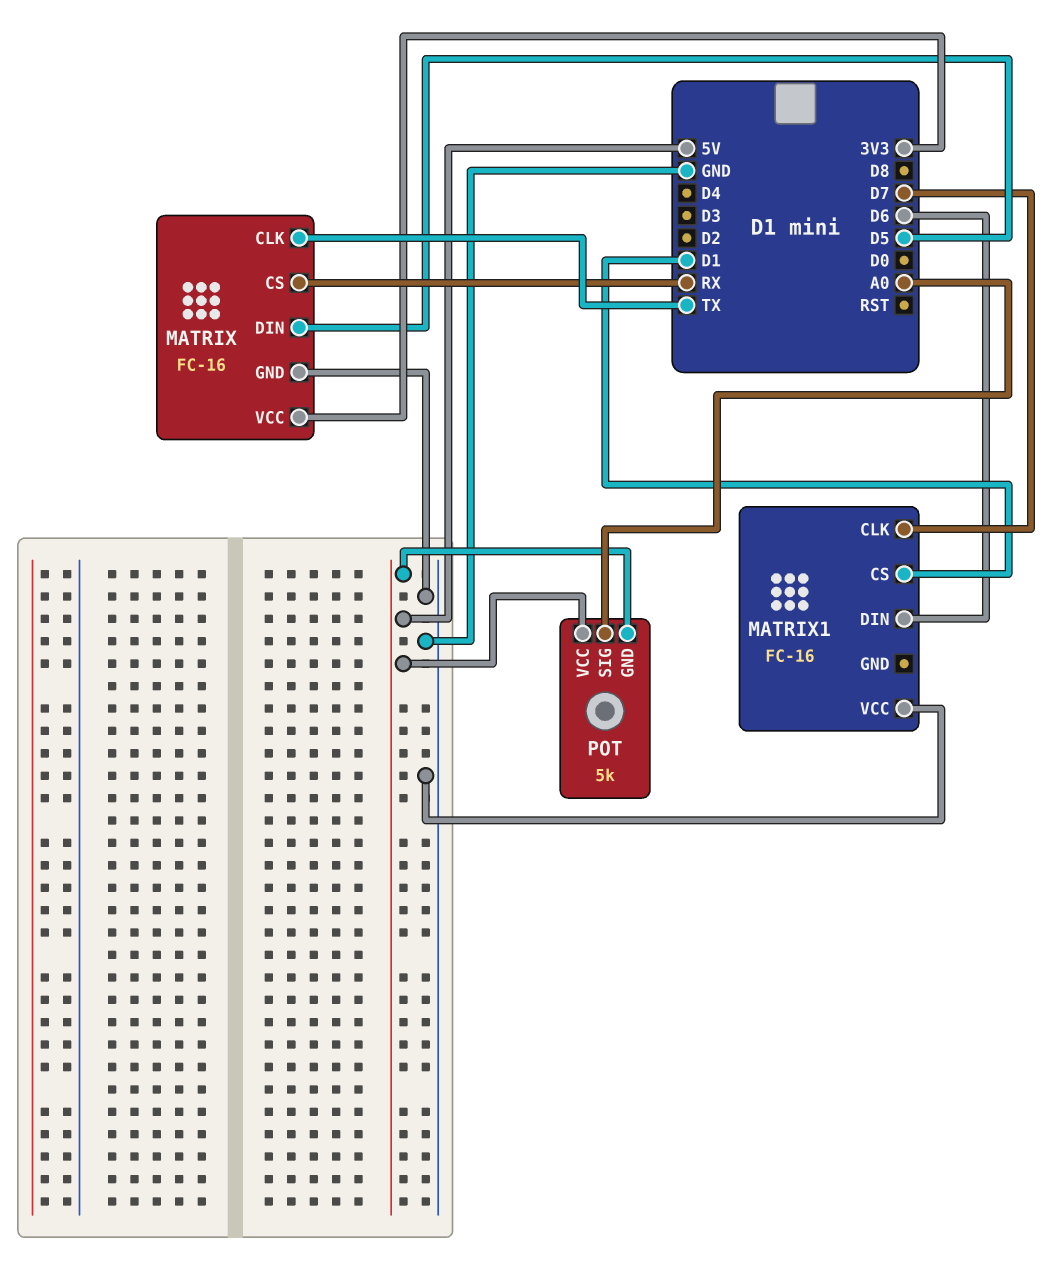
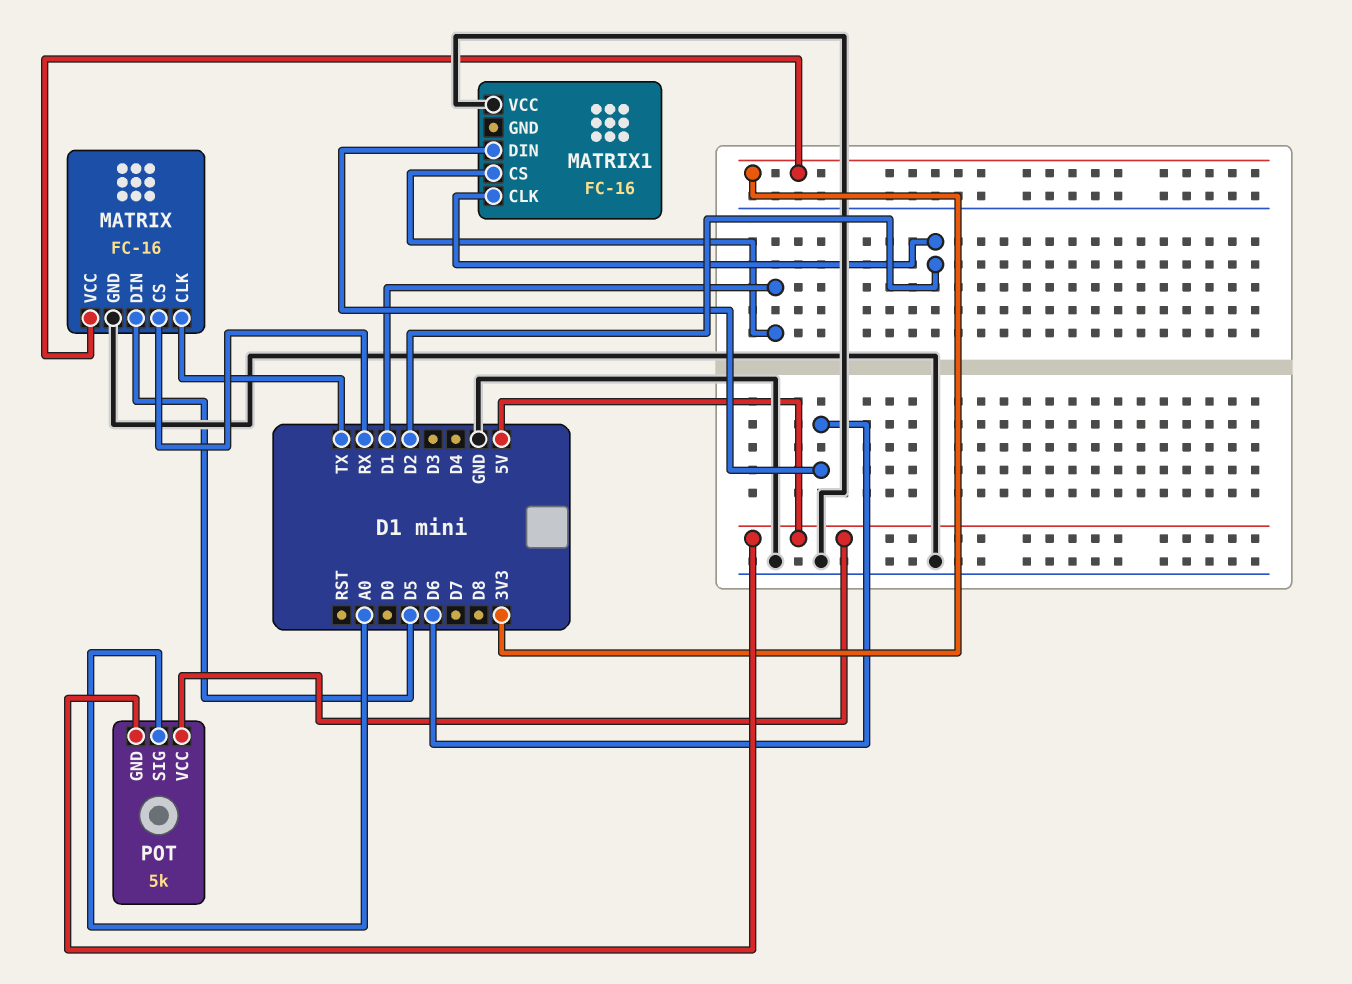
MATRIX1 pin CLK: D7 -> D2

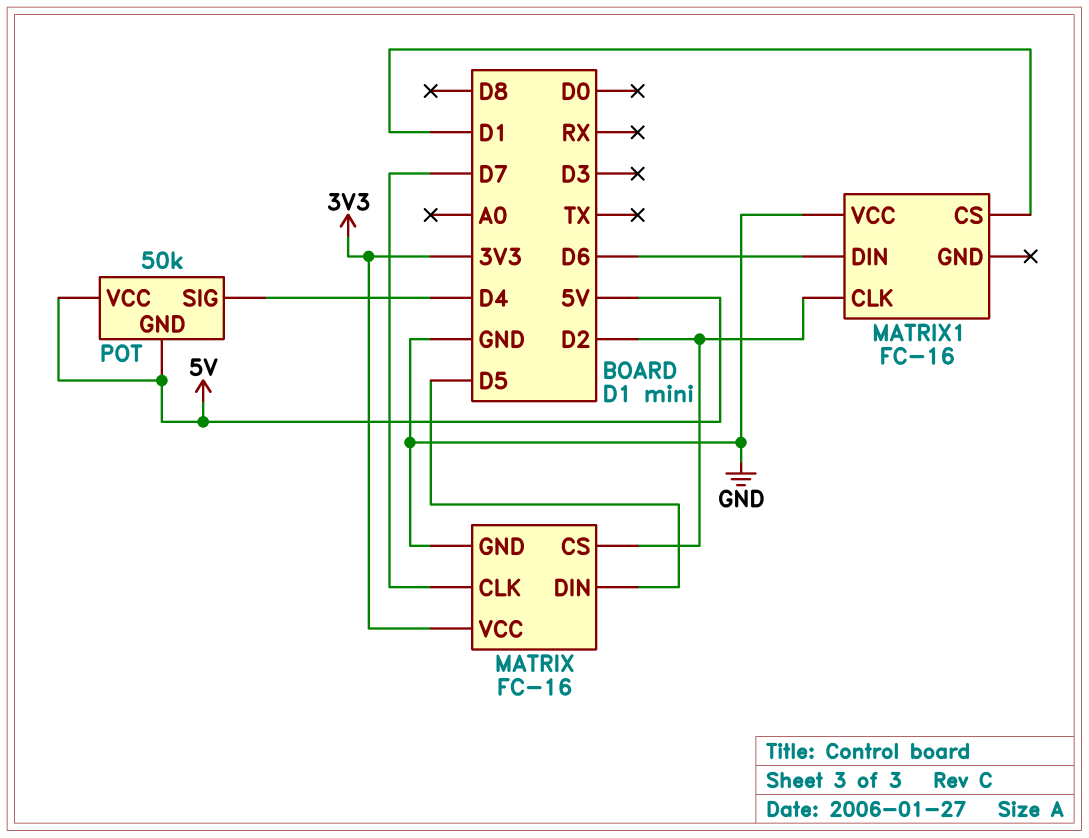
MATRIX pin CLK: TX -> D7
MATRIX pin CS: RX -> D2
POT: 5k -> 50k
POT pin SIG: A0 -> D4

